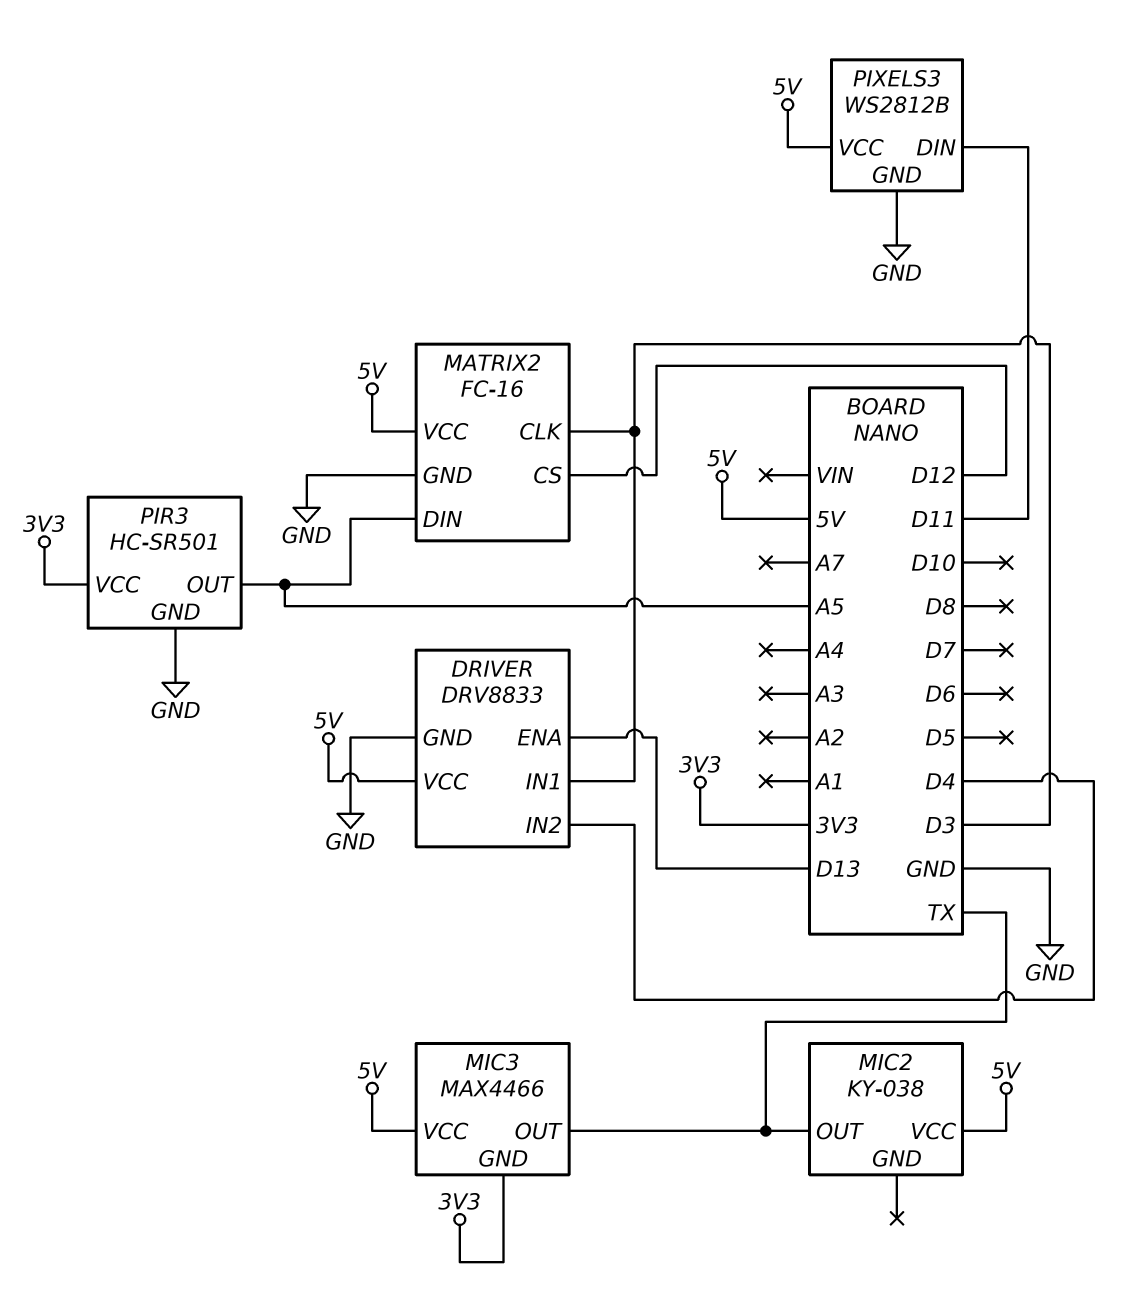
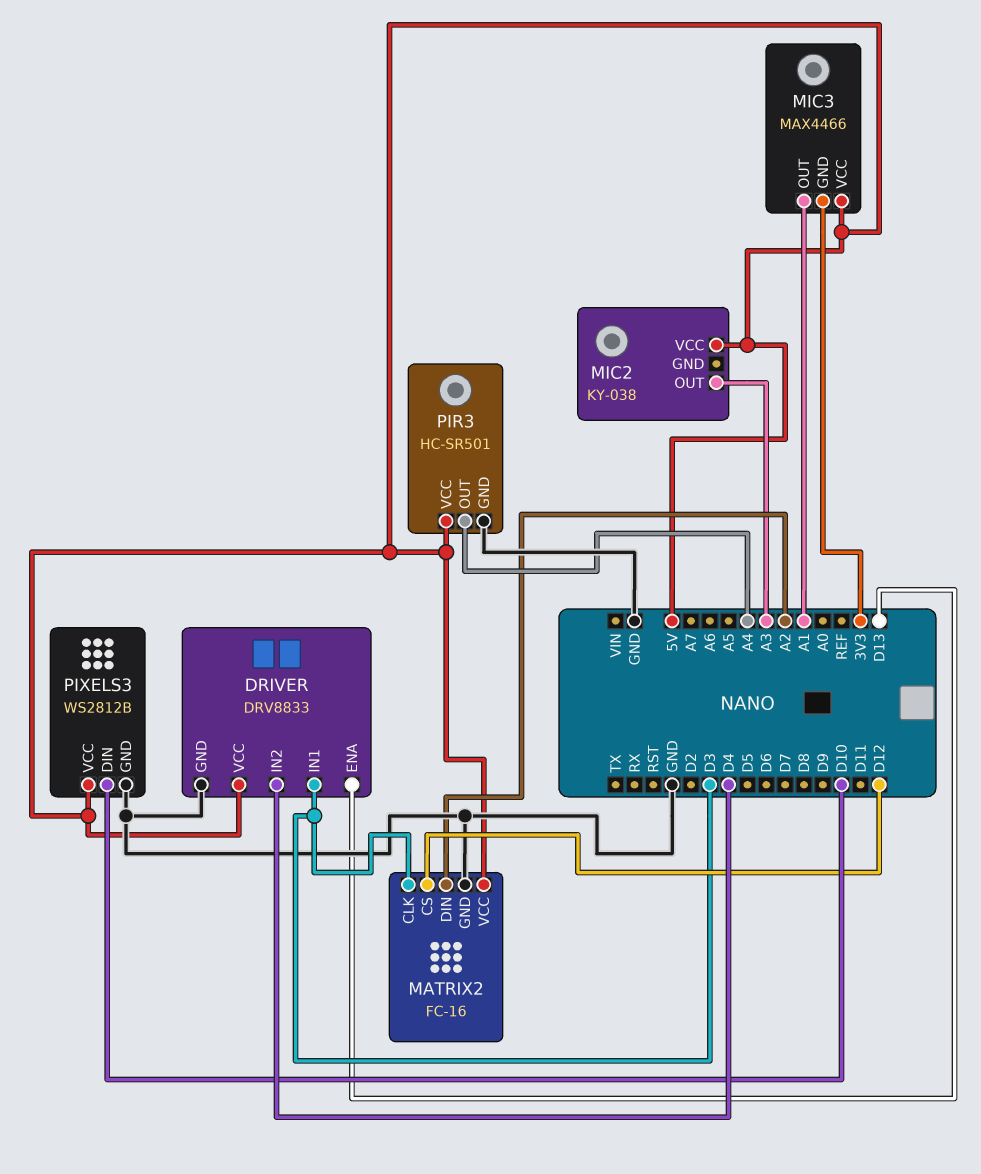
MATRIX2 pin DIN: A5 -> A2
MIC2 pin OUT: TX -> A3
MIC3 pin OUT: TX -> A1
PIR3 pin OUT: A5 -> A4
PIR3 pin VCC: 3V3 -> 5V
PIXELS3 pin DIN: D11 -> D10

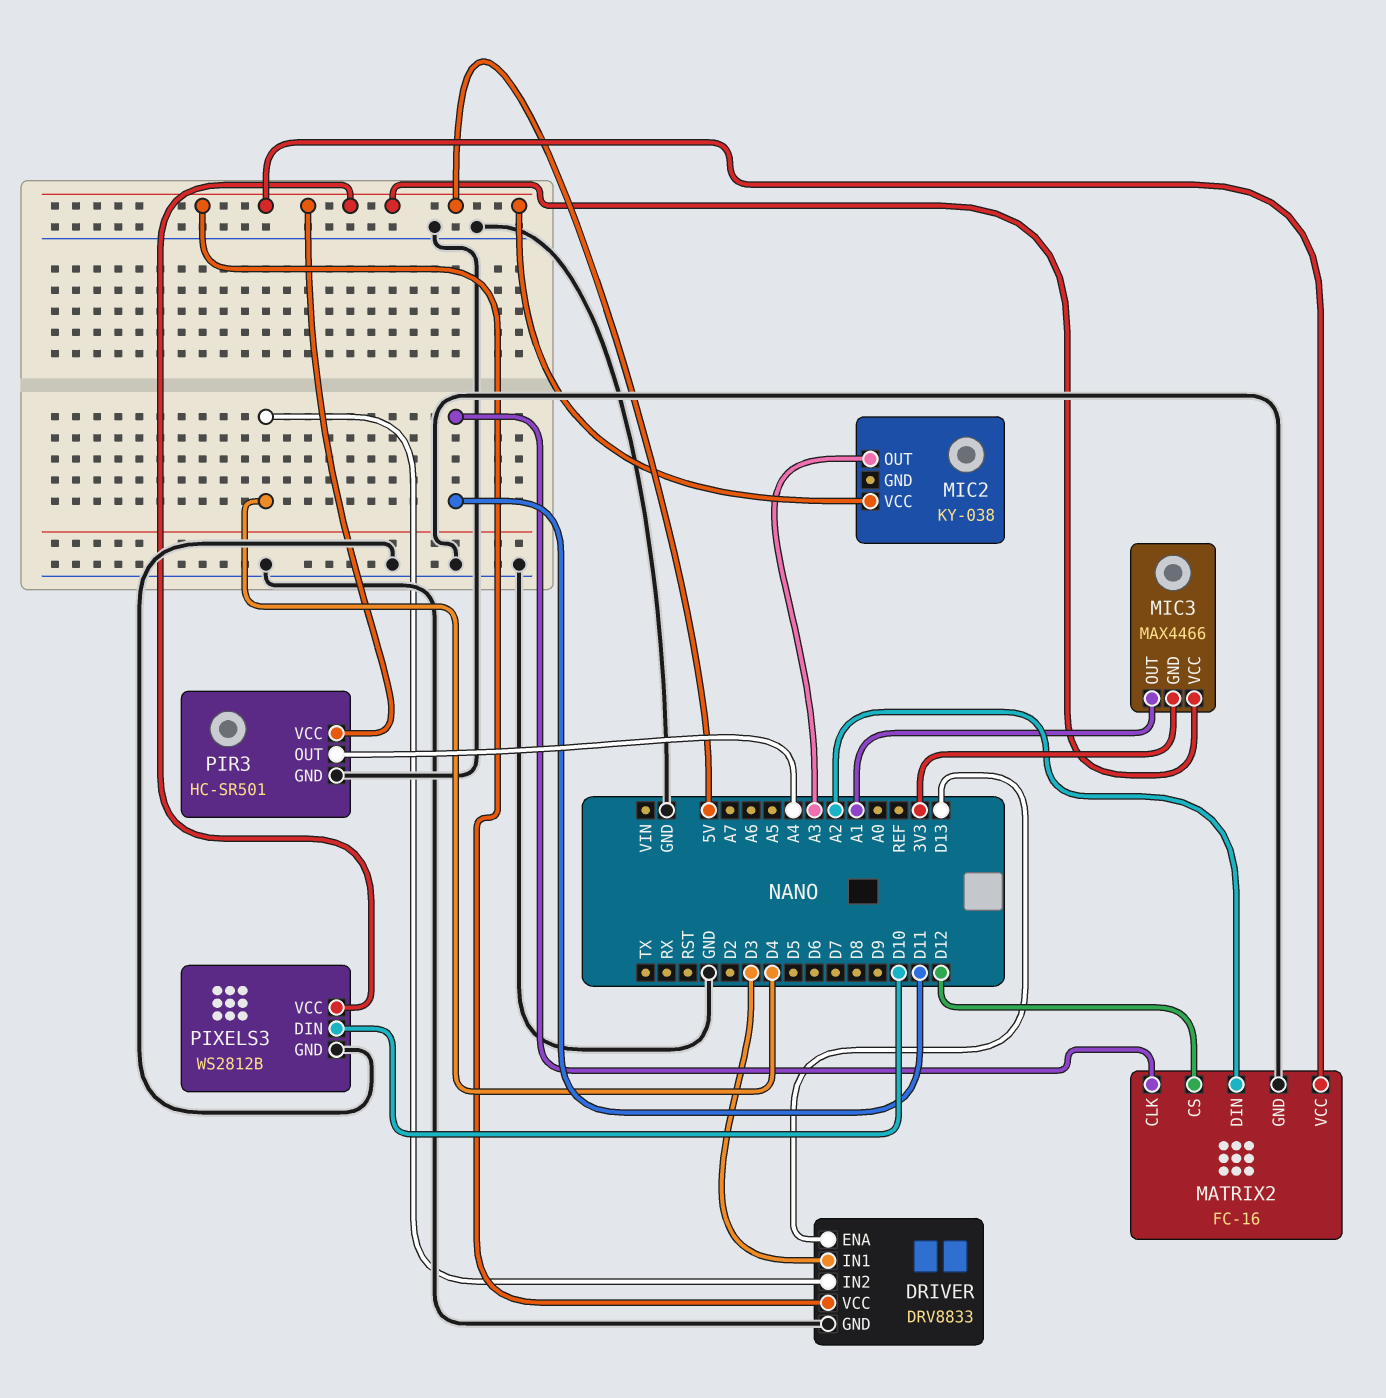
MATRIX2 pin CLK: D3 -> D11

